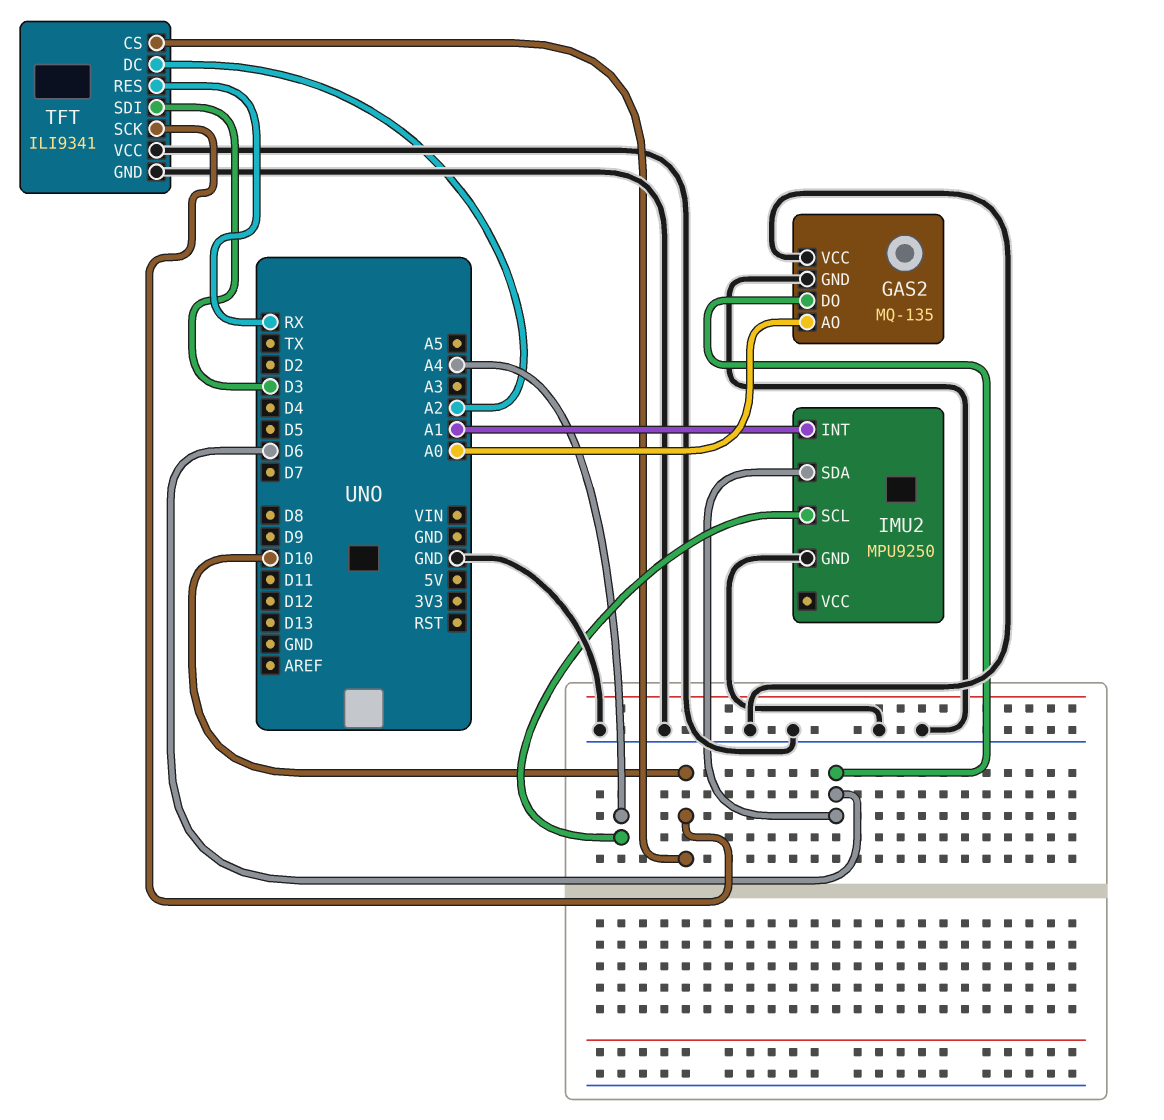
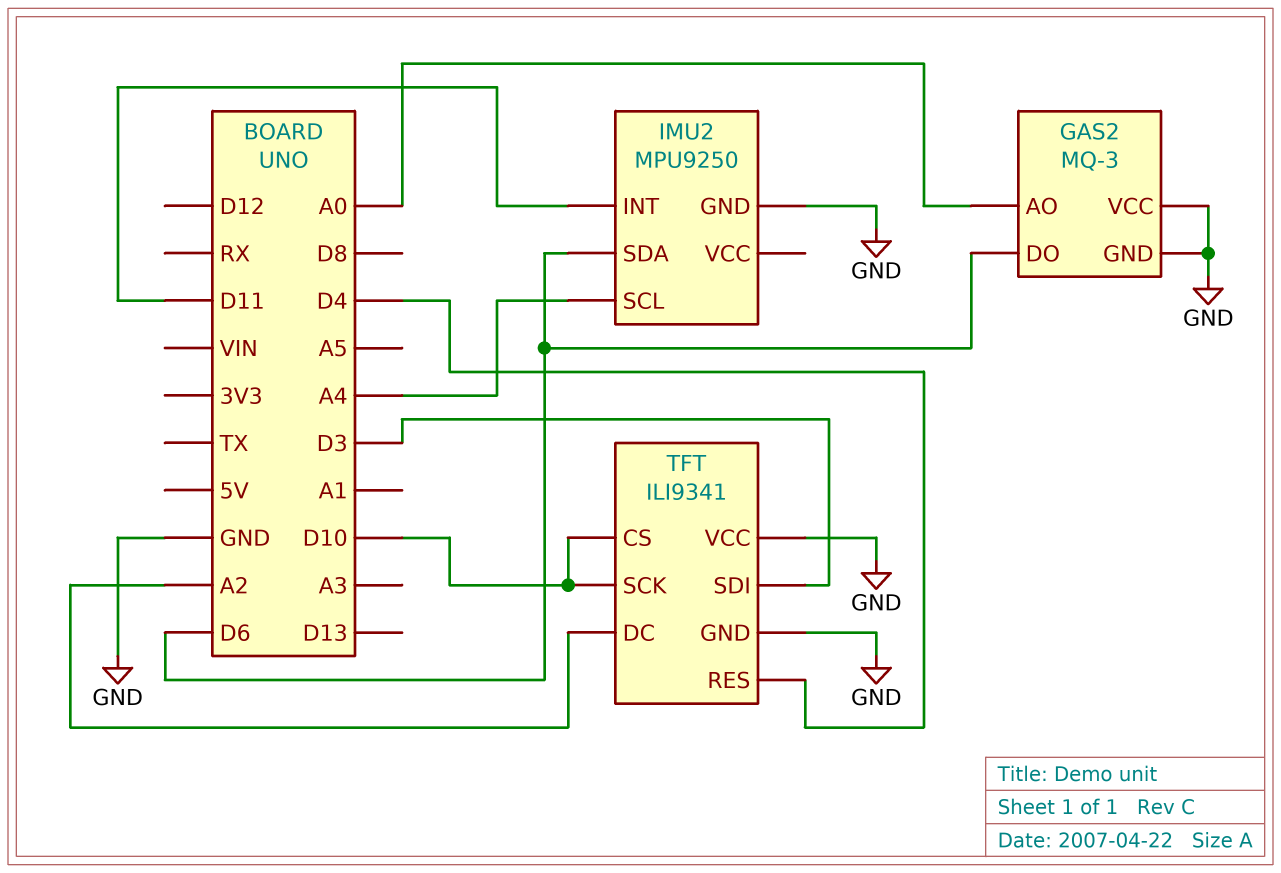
GAS2: MQ-135 -> MQ-3
IMU2 pin INT: A1 -> D11
TFT pin RES: RX -> D4

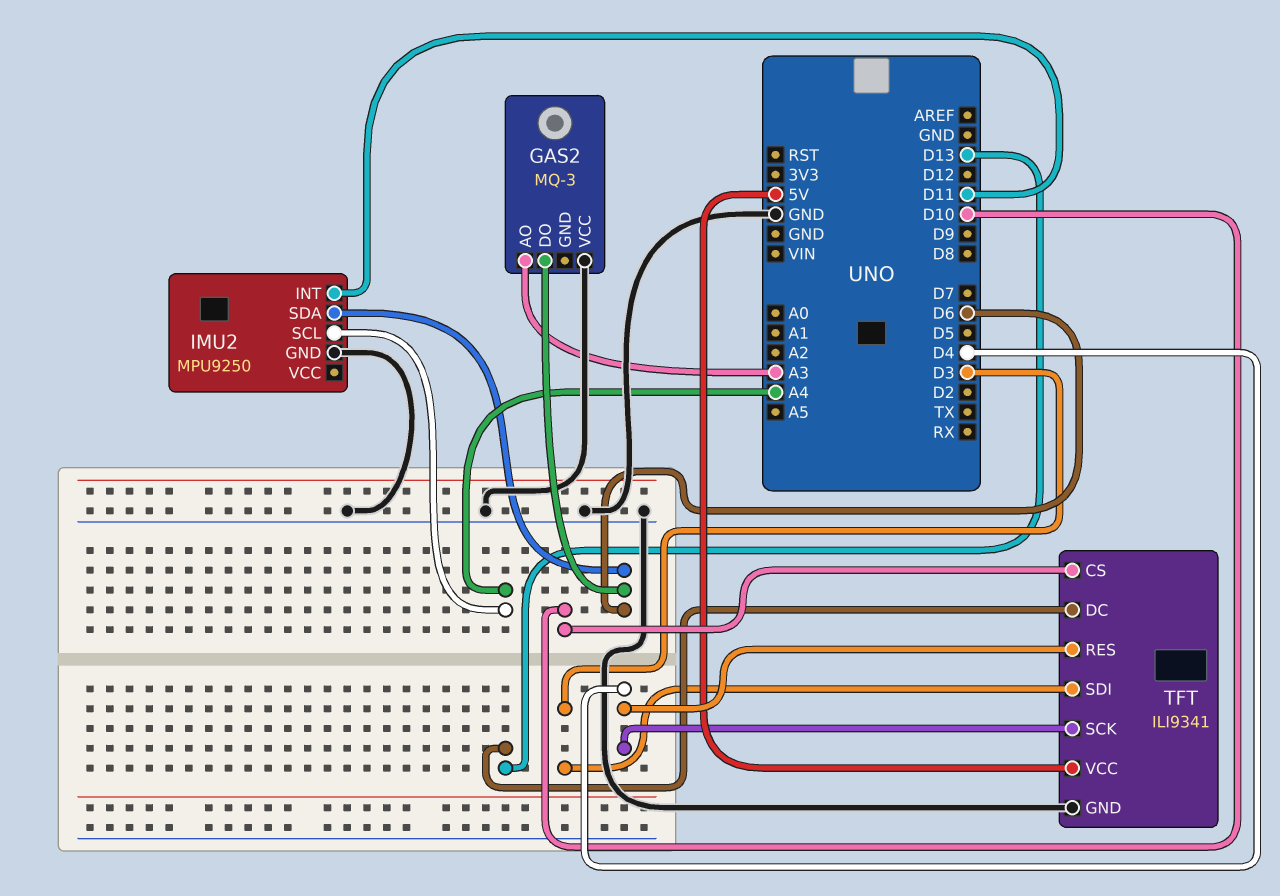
GAS2 pin AO: A0 -> A3
GAS2 pin GND: GND -> none
TFT pin DC: A2 -> D13
TFT pin SCK: D10 -> D4
TFT pin VCC: GND -> 5V

